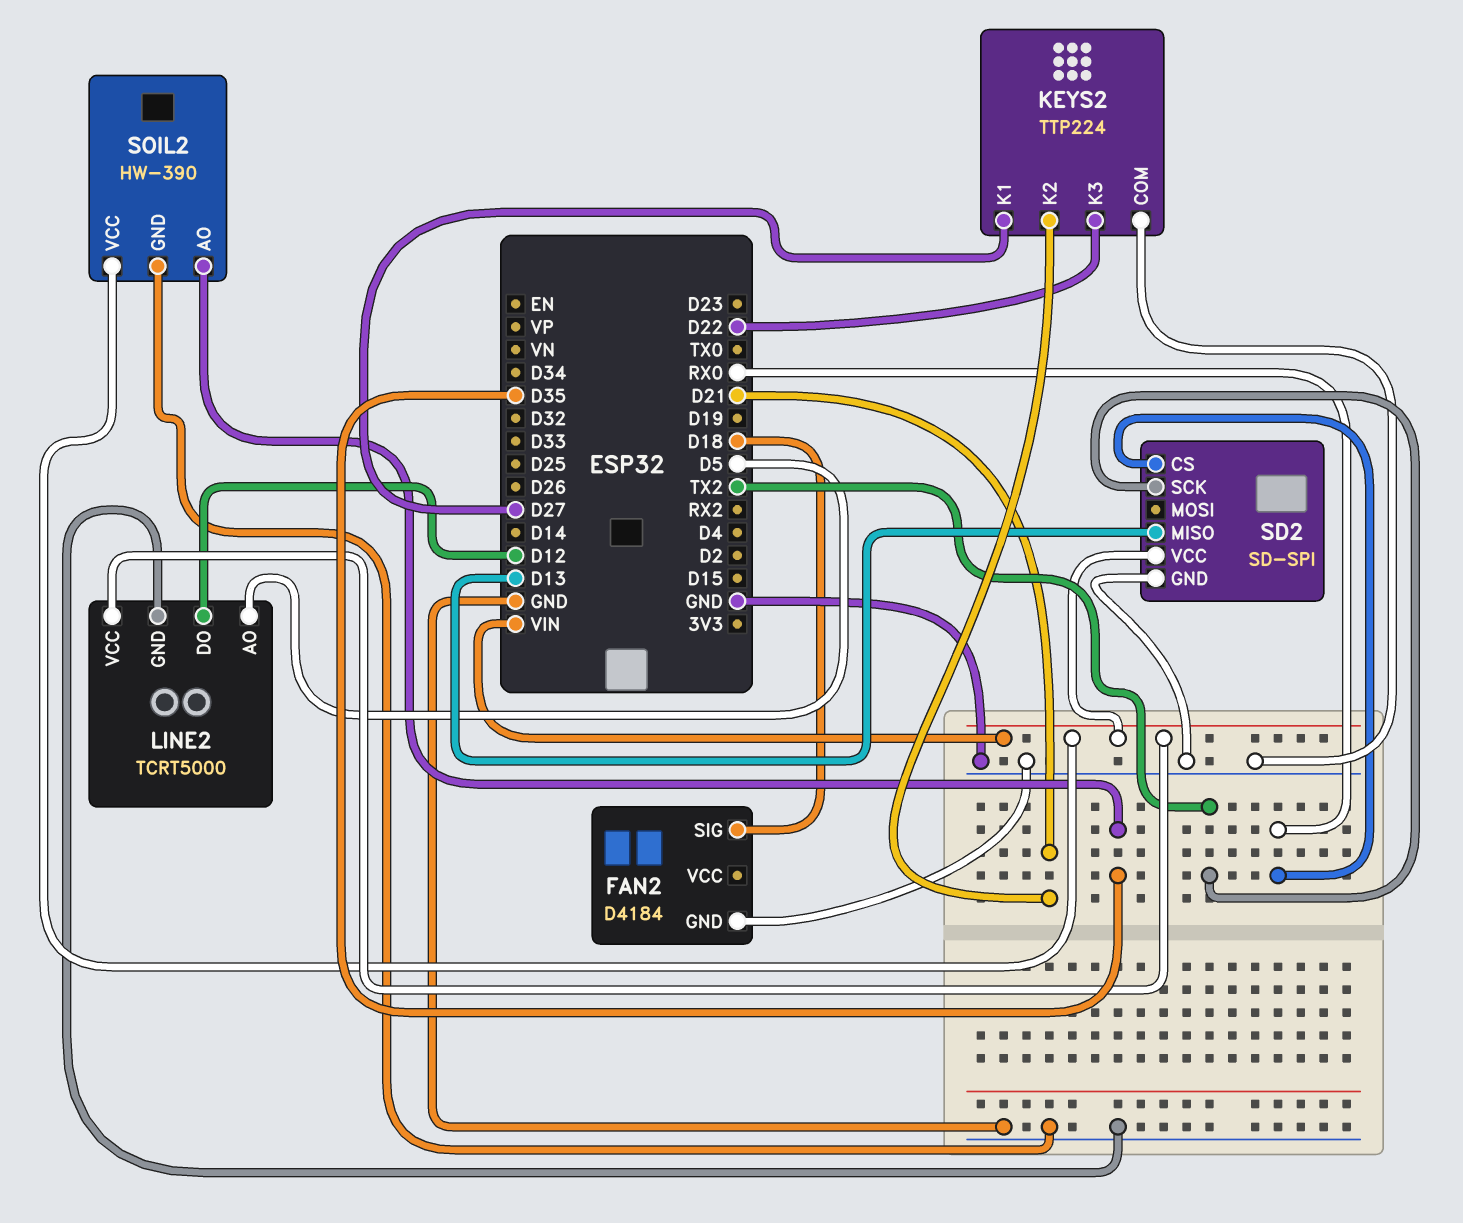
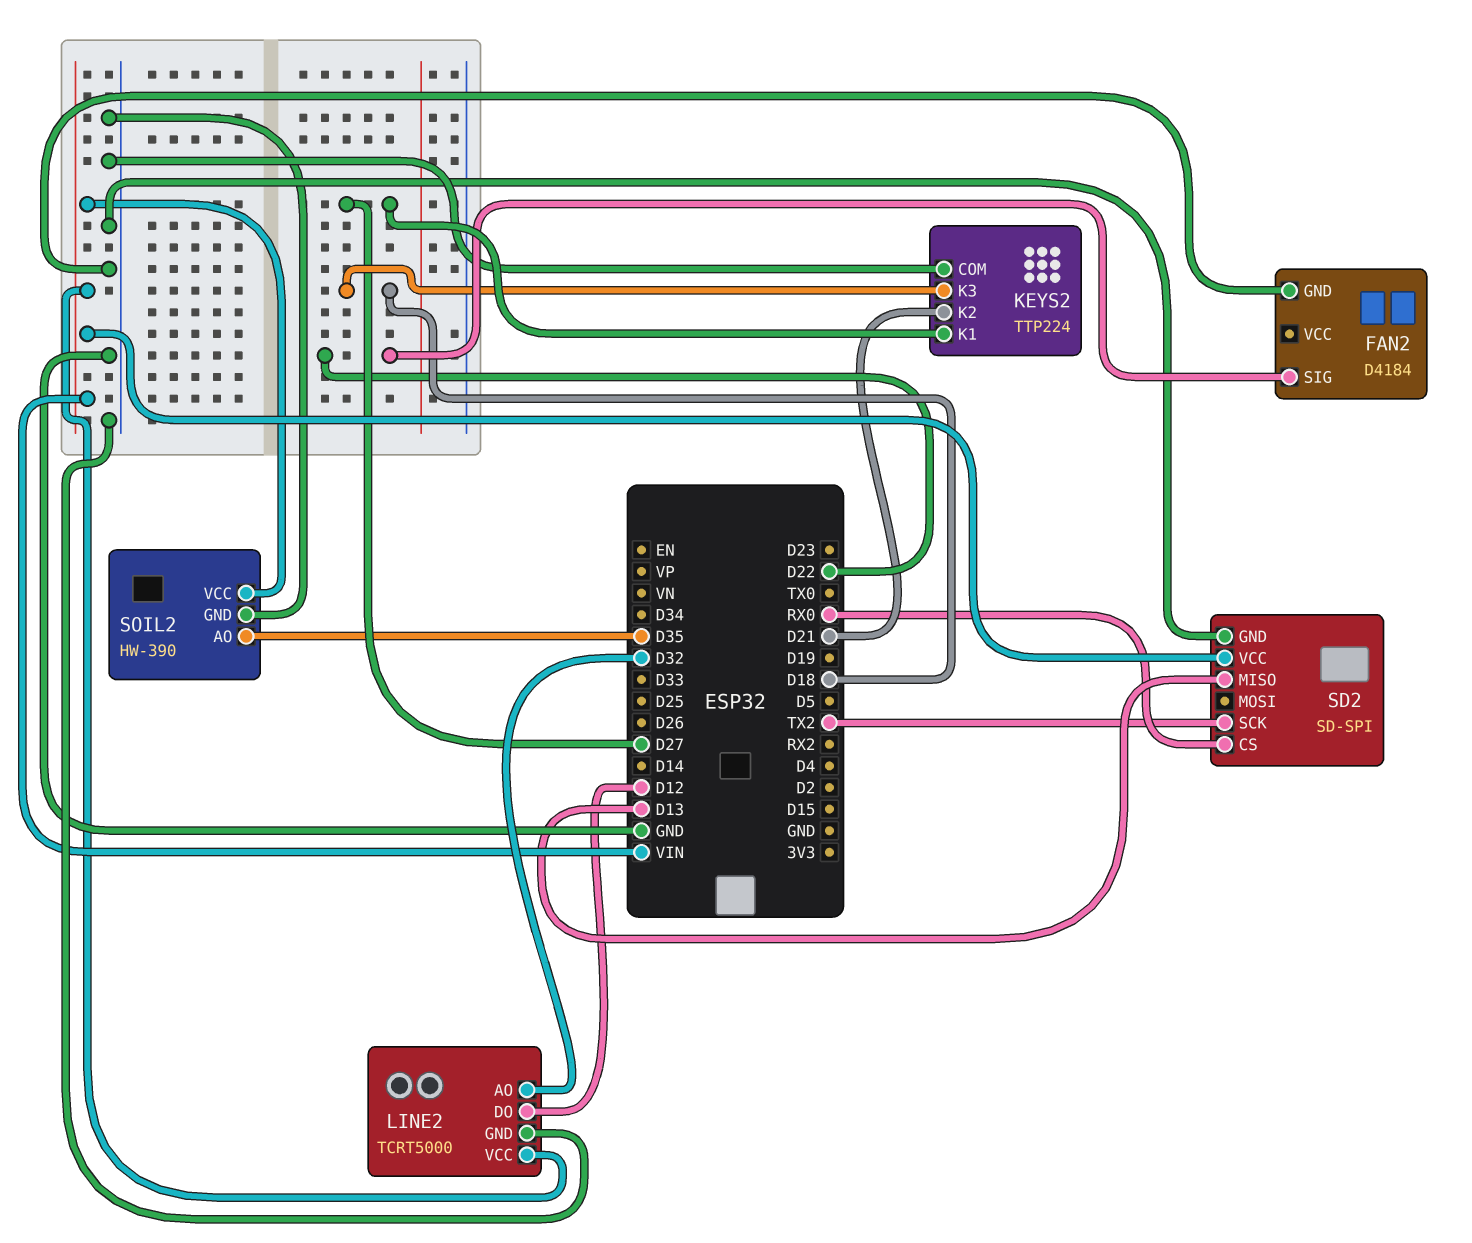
FAN2 pin SIG: D18 -> D22
KEYS2 pin K3: D22 -> D18
LINE2 pin AO: D5 -> D32

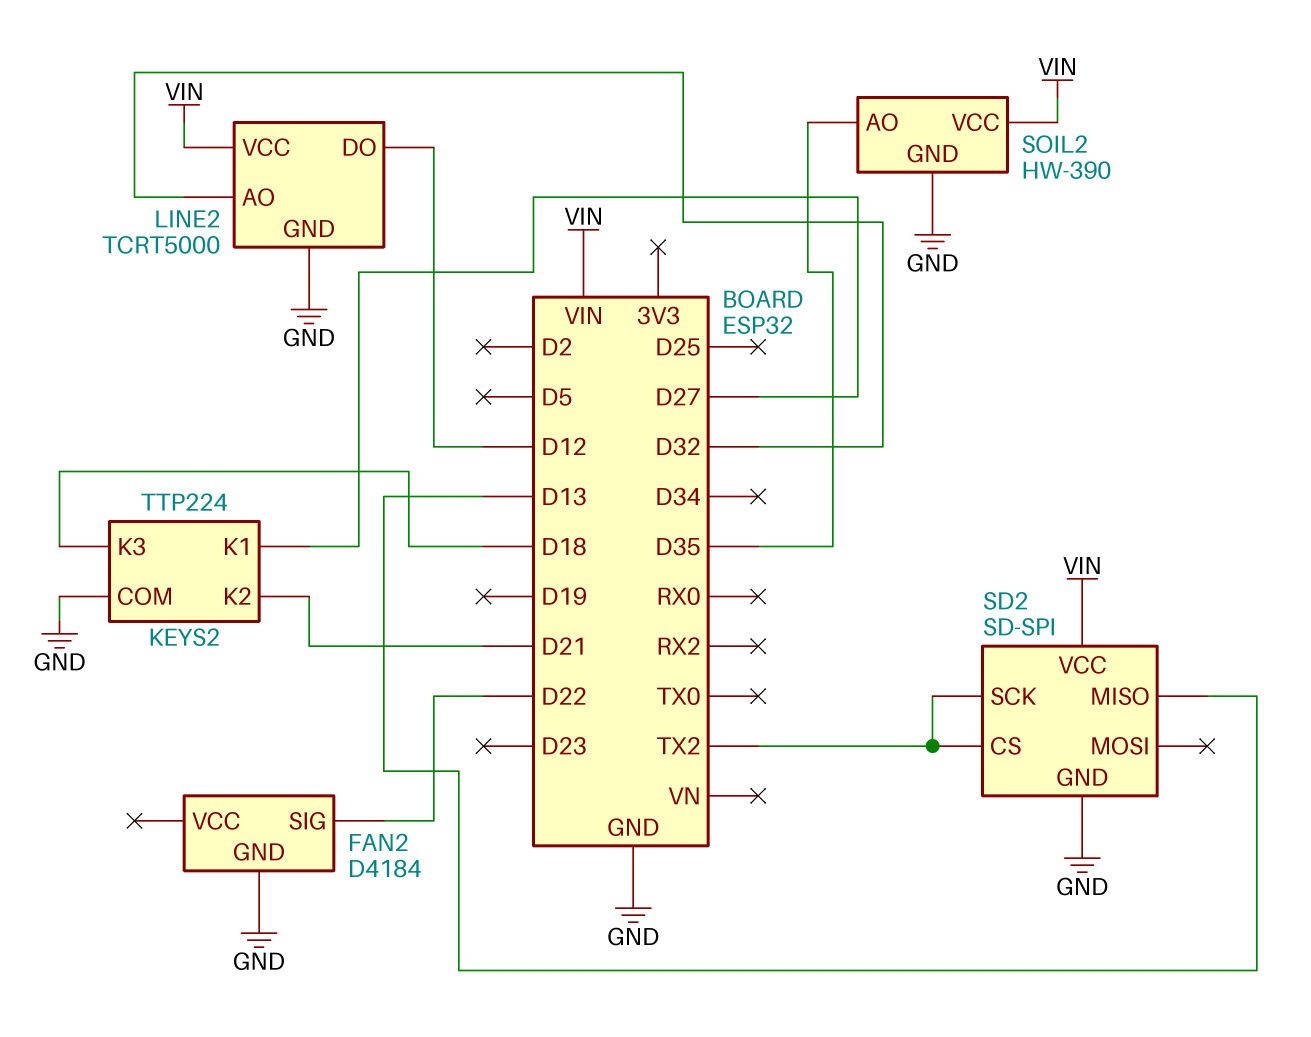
SD2 pin CS: RX0 -> TX2

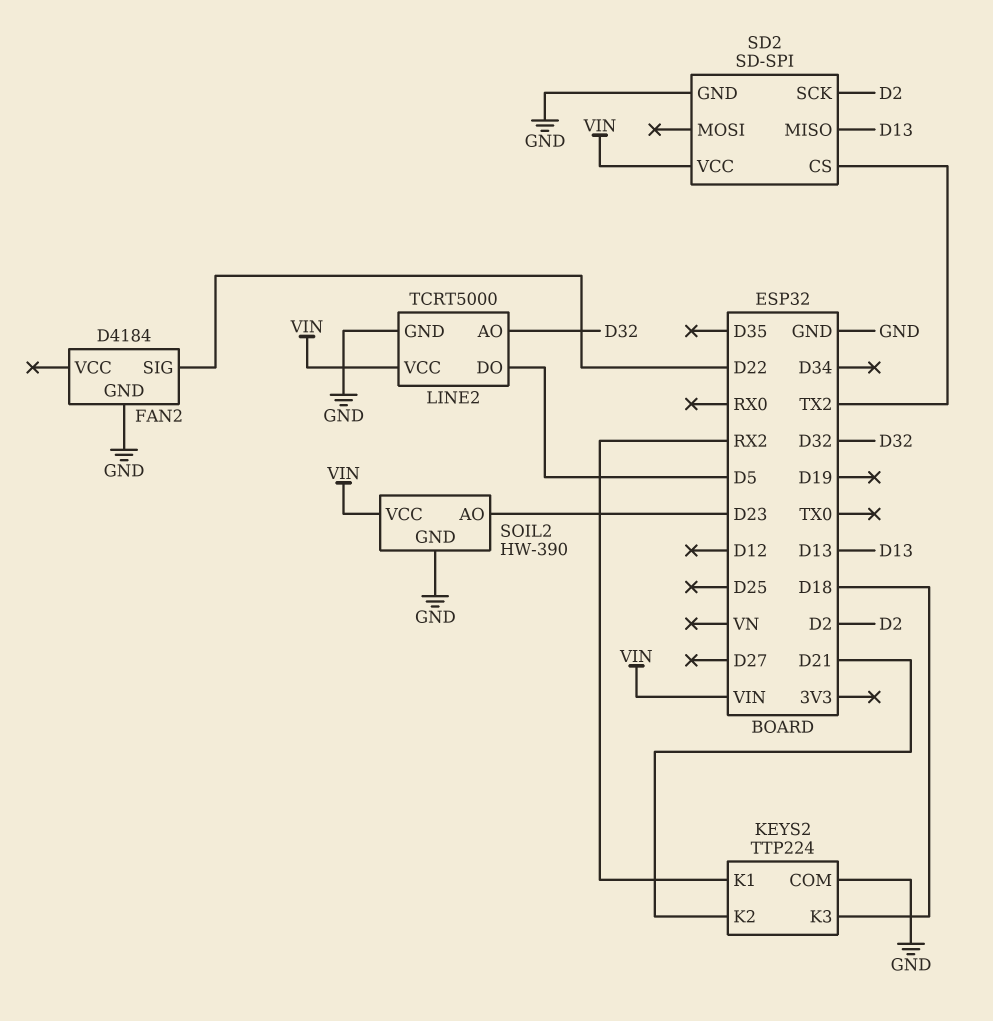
KEYS2 pin K1: D27 -> RX2
LINE2 pin DO: D12 -> D5
SD2 pin SCK: TX2 -> D2
SOIL2 pin AO: D35 -> D23

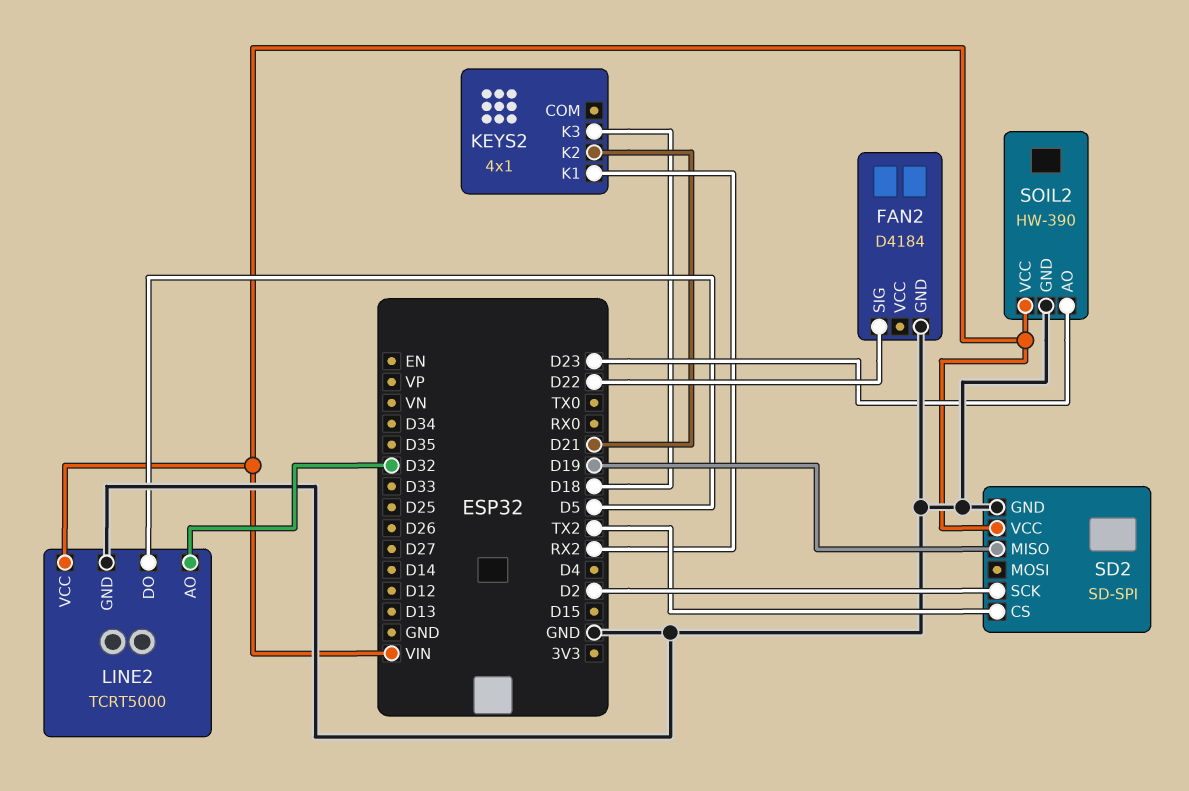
KEYS2: TTP224 -> 4x1
KEYS2 pin COM: GND -> none
SD2 pin MISO: D13 -> D19

